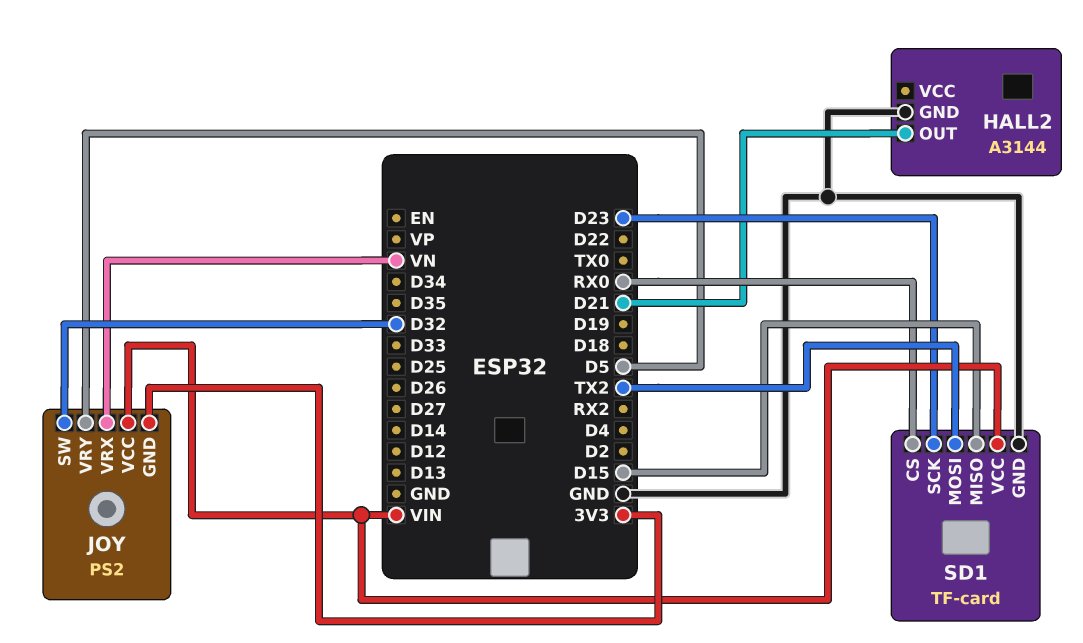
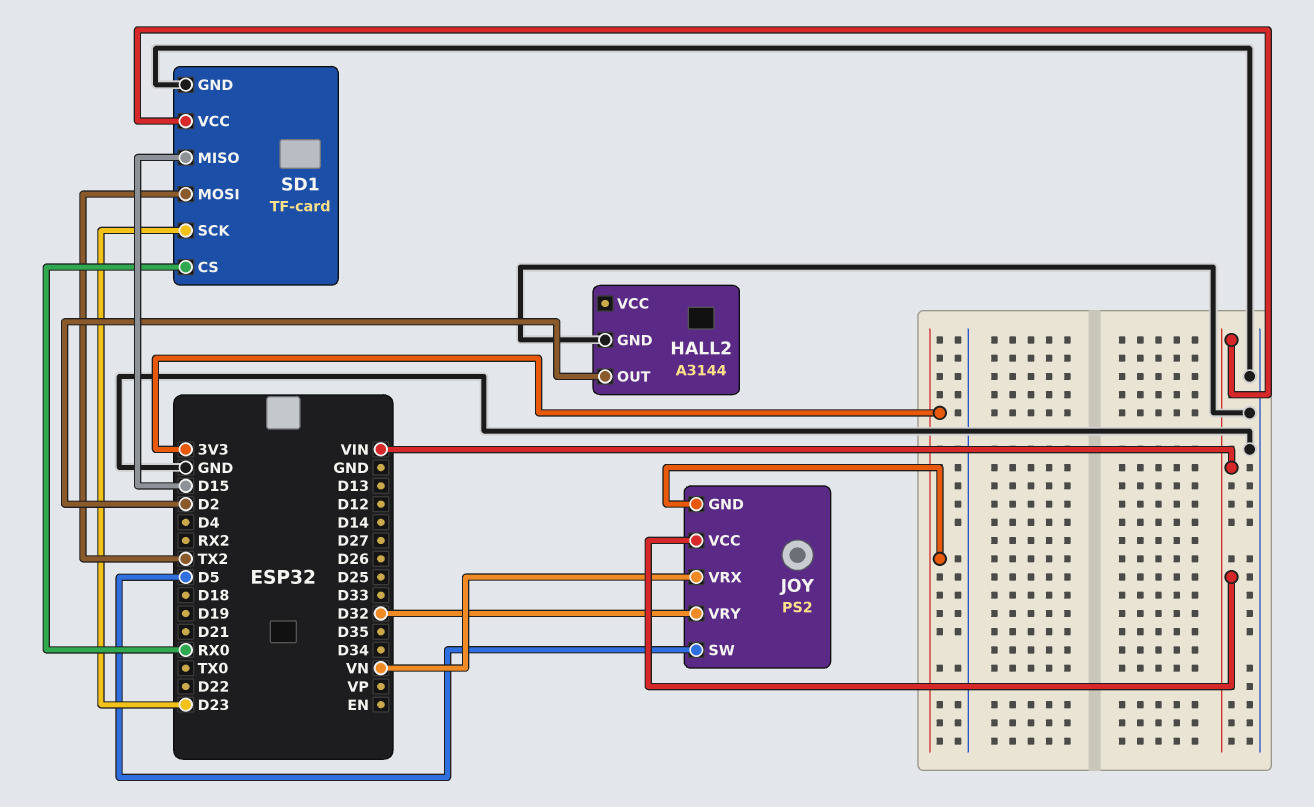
HALL2 pin OUT: D21 -> D2
JOY pin SW: D32 -> D5
JOY pin VRY: D5 -> D32

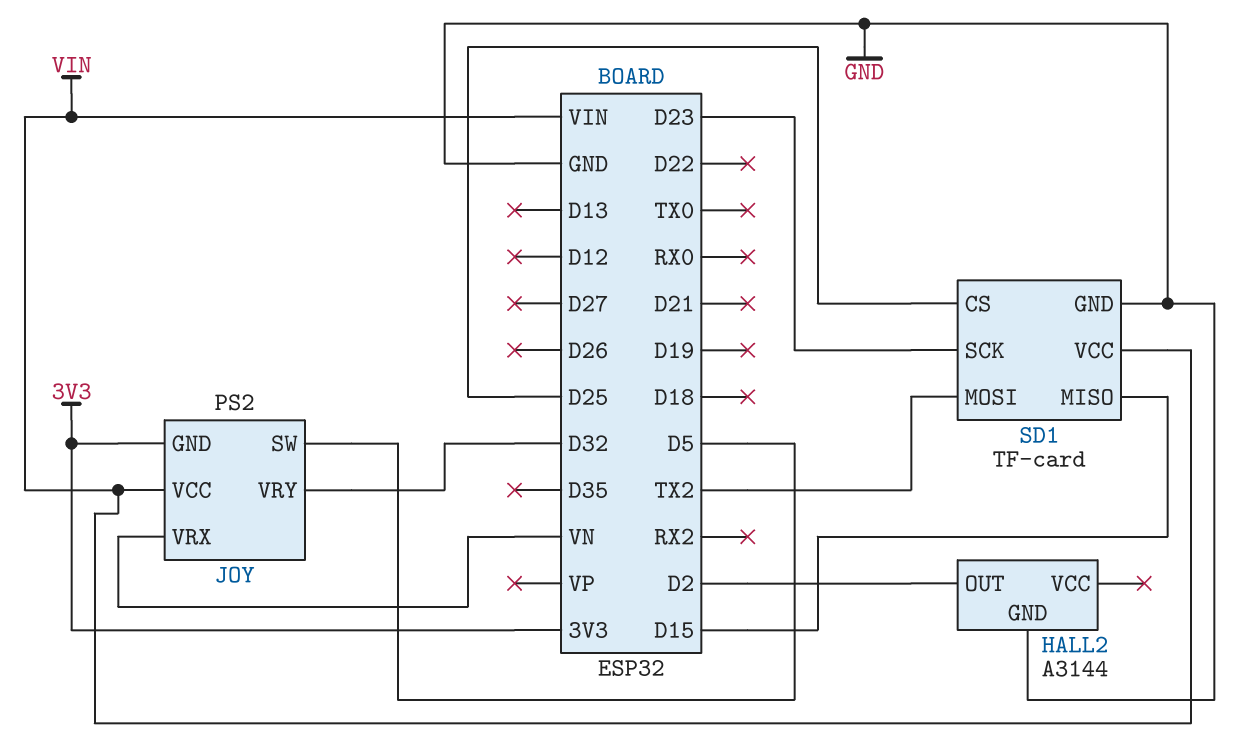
SD1 pin CS: RX0 -> D25

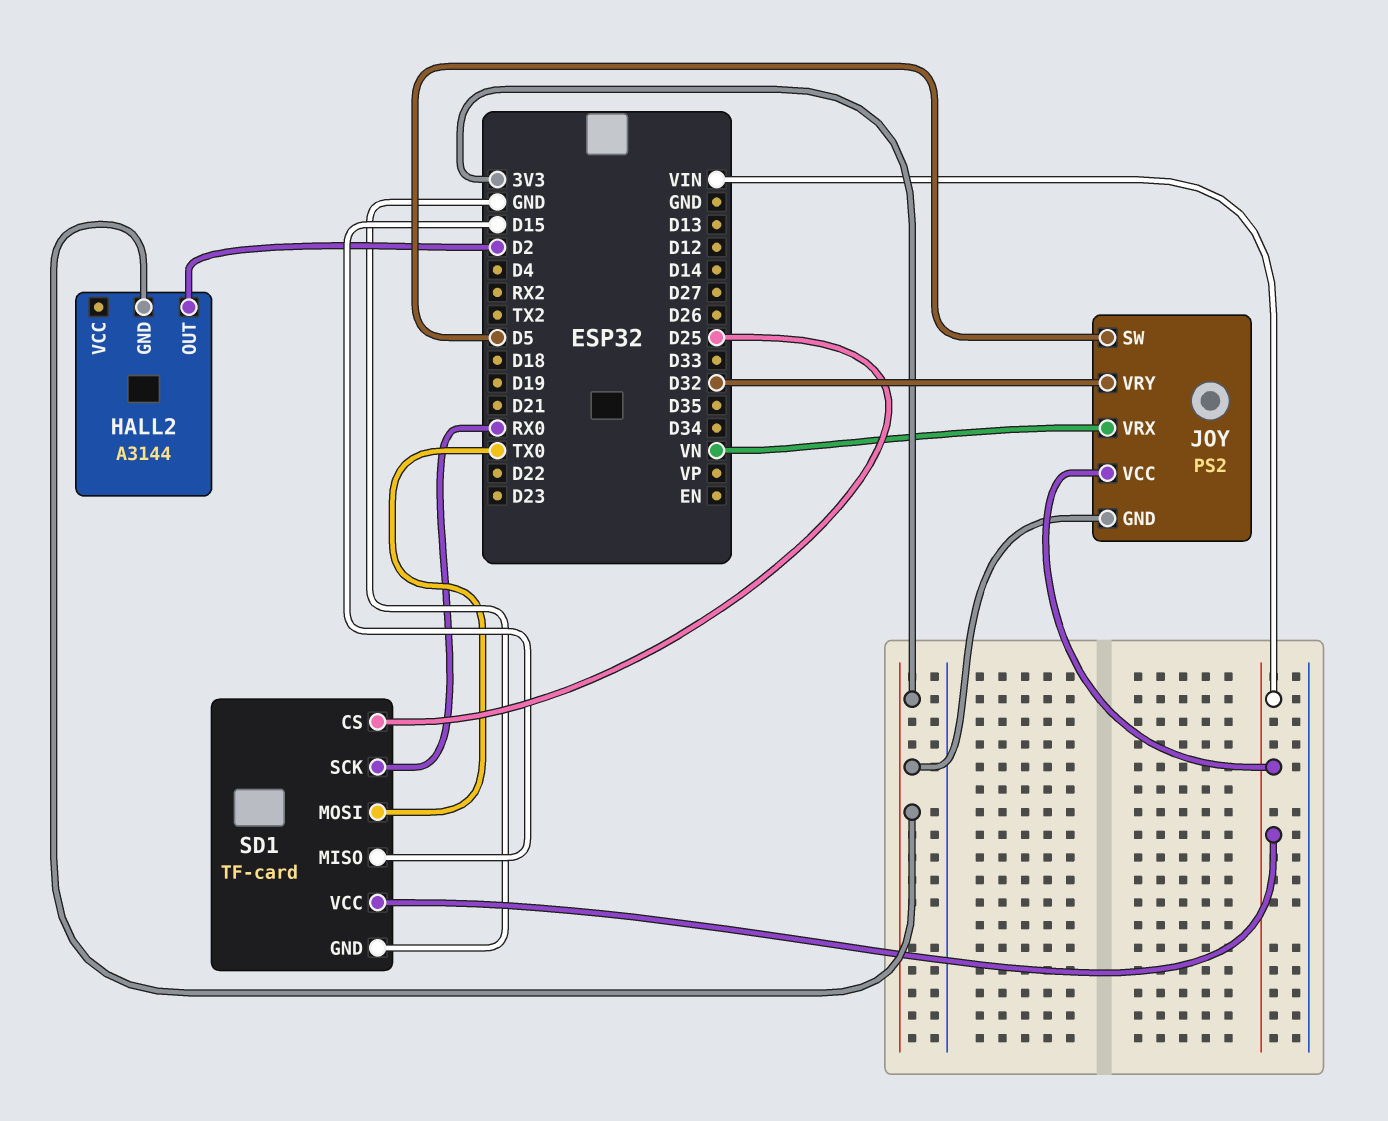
HALL2 pin GND: GND -> 3V3
SD1 pin MOSI: TX2 -> TX0
SD1 pin SCK: D23 -> RX0

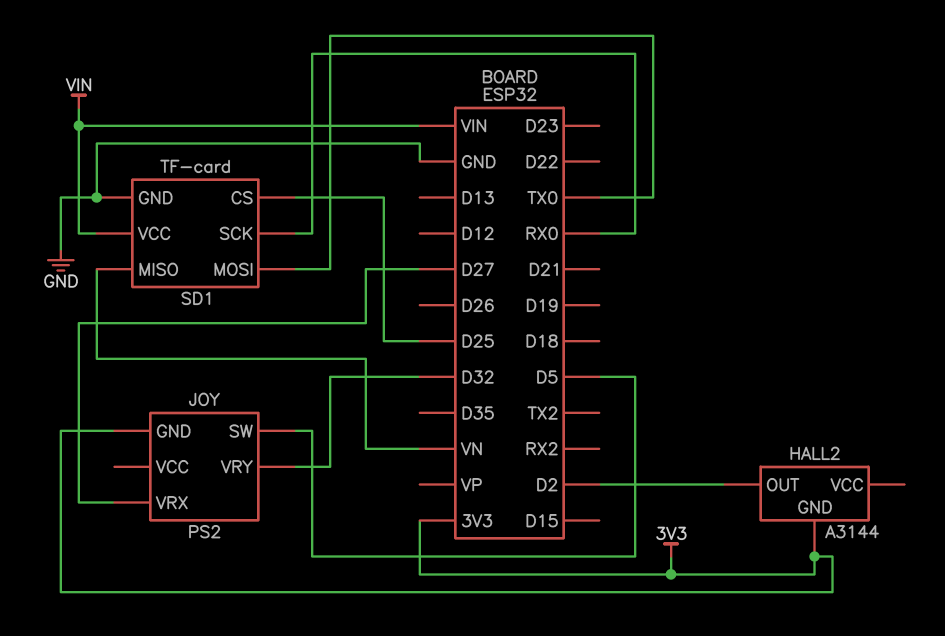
JOY pin VCC: VIN -> none
JOY pin VRX: VN -> D27
SD1 pin MISO: D15 -> VN

